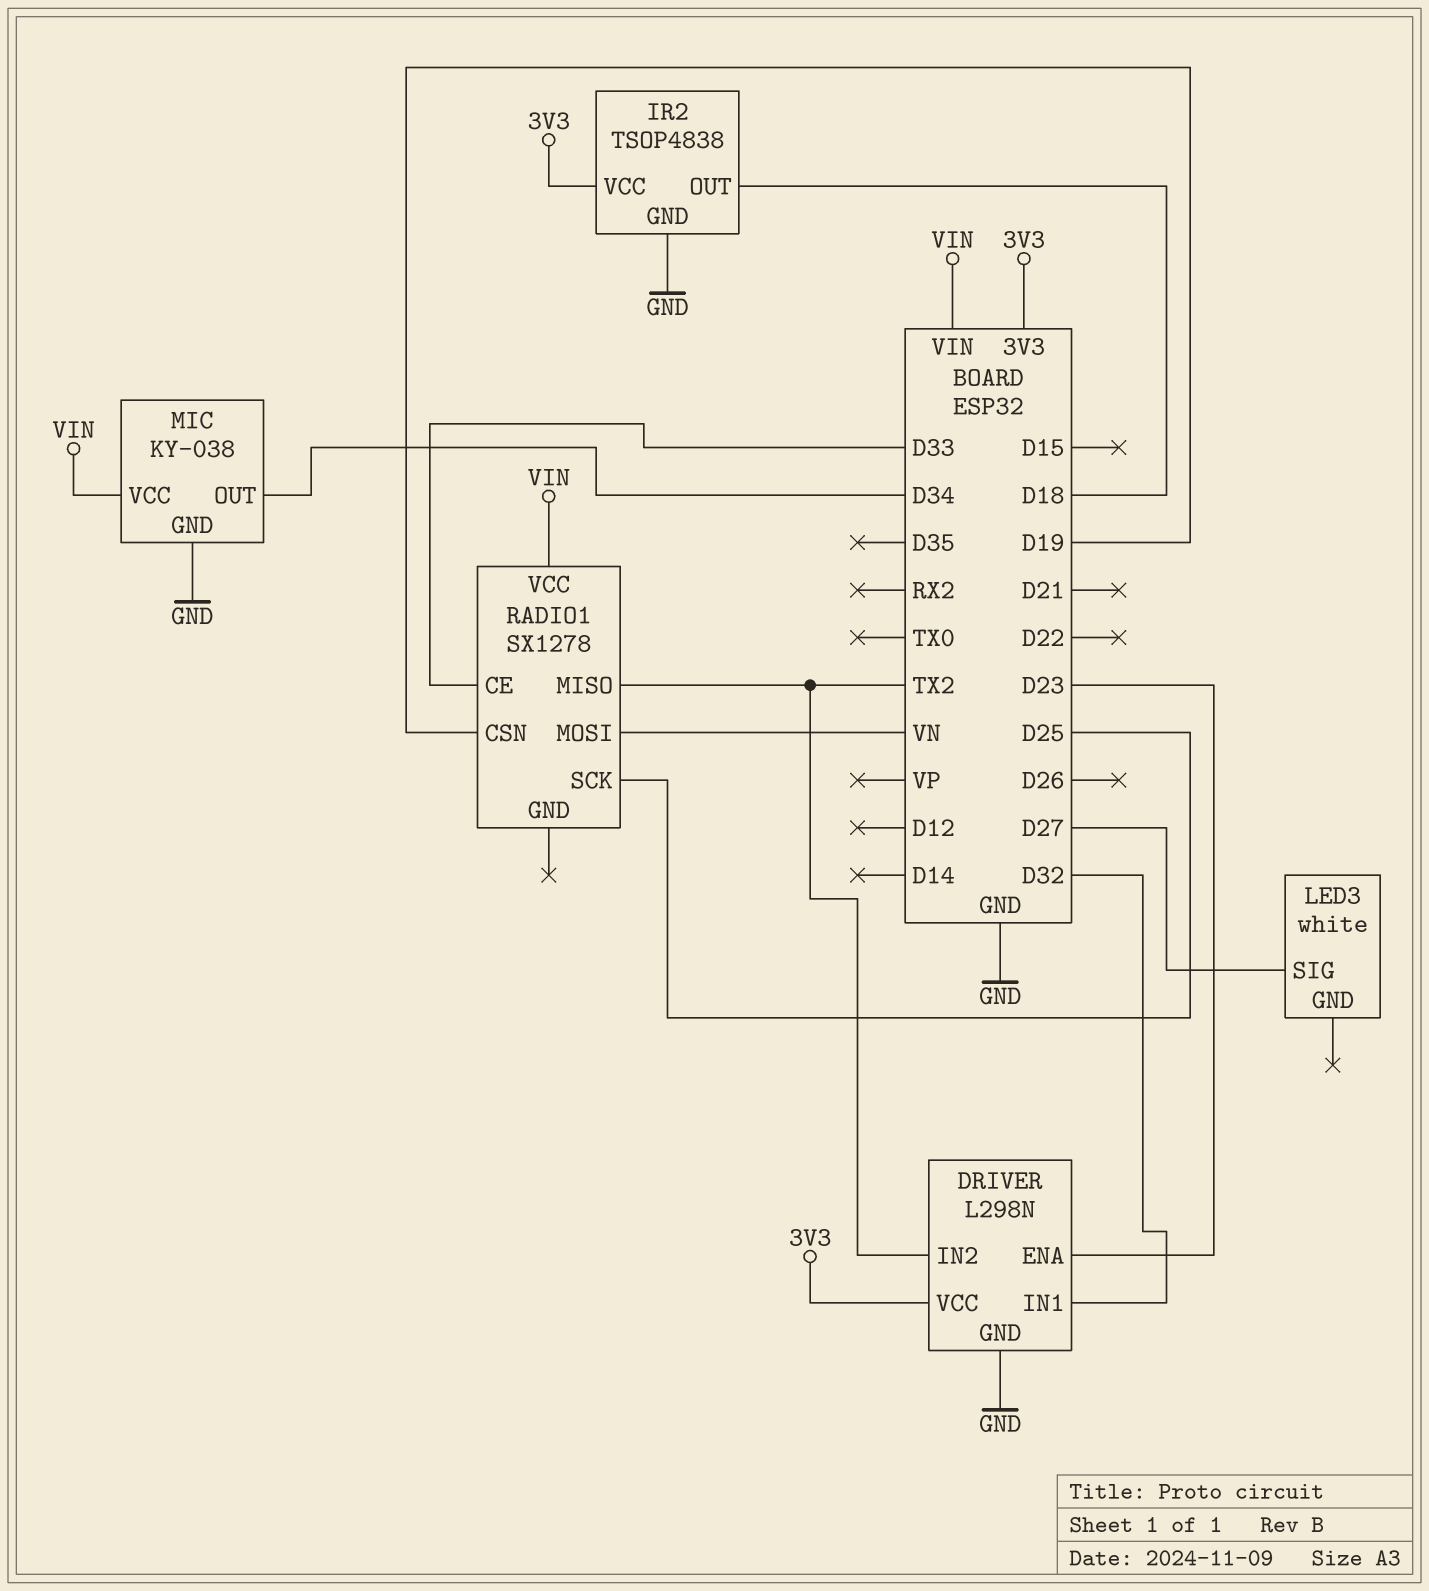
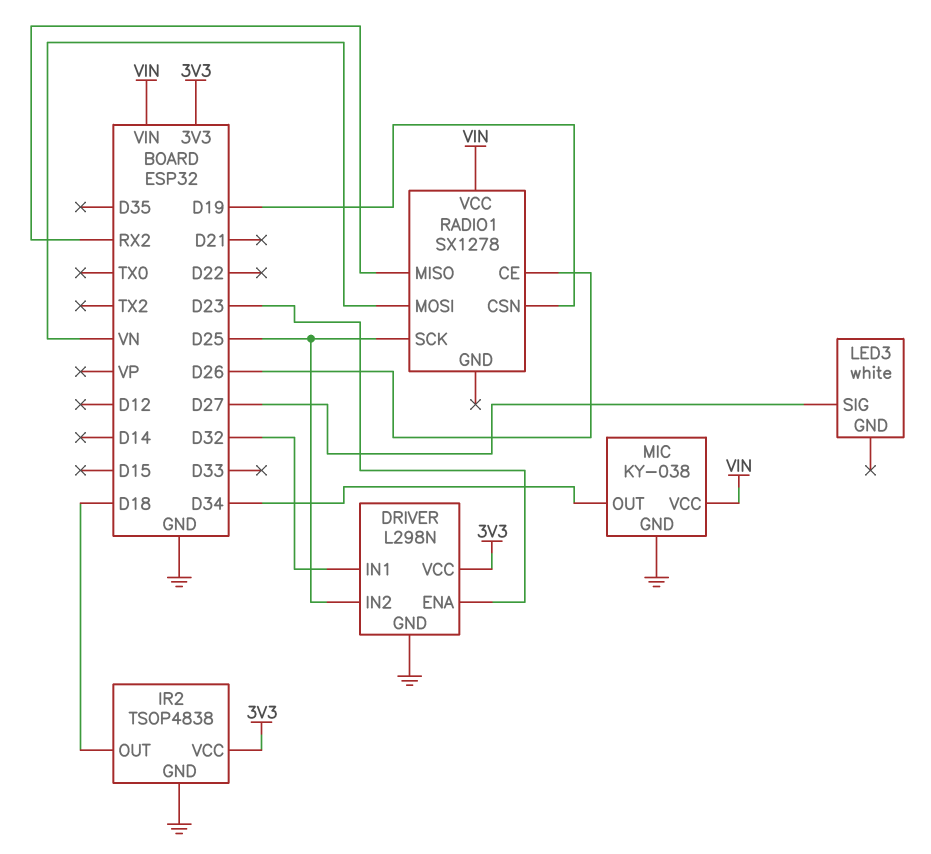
DRIVER pin IN2: TX2 -> D25
RADIO1 pin CE: D33 -> D26
RADIO1 pin MISO: TX2 -> RX2

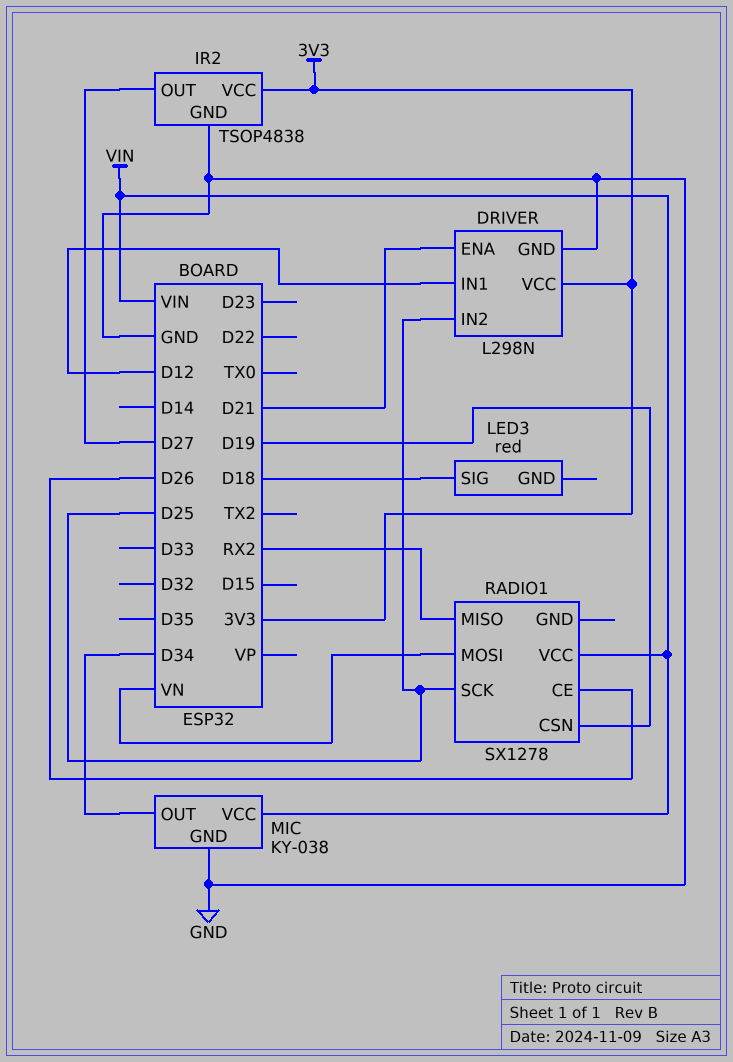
DRIVER pin ENA: D23 -> D21
DRIVER pin IN1: D32 -> D12
IR2 pin OUT: D18 -> D27
LED3: white -> red
LED3 pin SIG: D27 -> D18

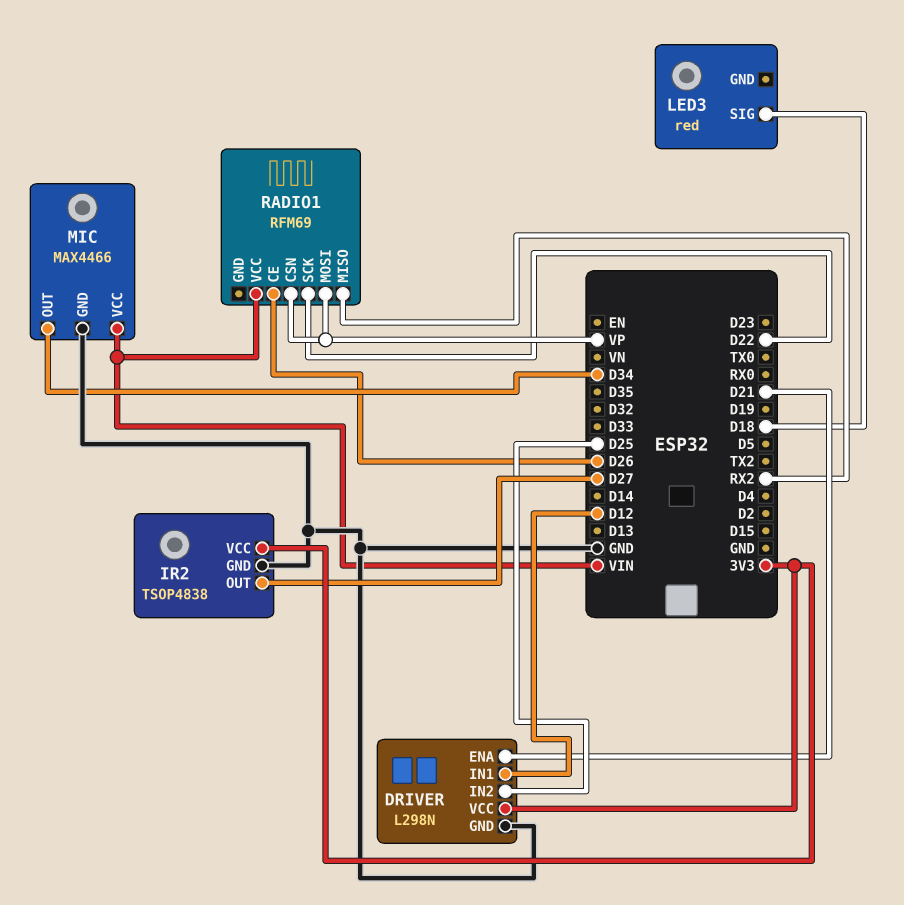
MIC: KY-038 -> MAX4466
RADIO1: SX1278 -> RFM69
RADIO1 pin CSN: D19 -> VP
RADIO1 pin MOSI: VN -> VP
RADIO1 pin SCK: D25 -> D22

